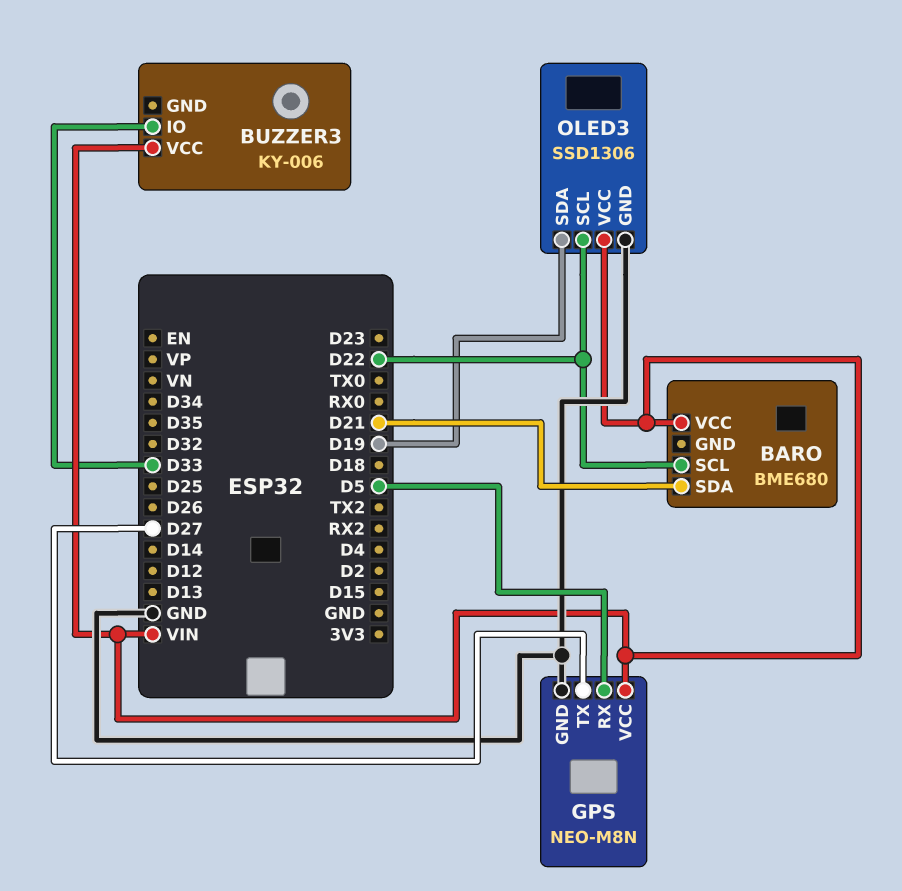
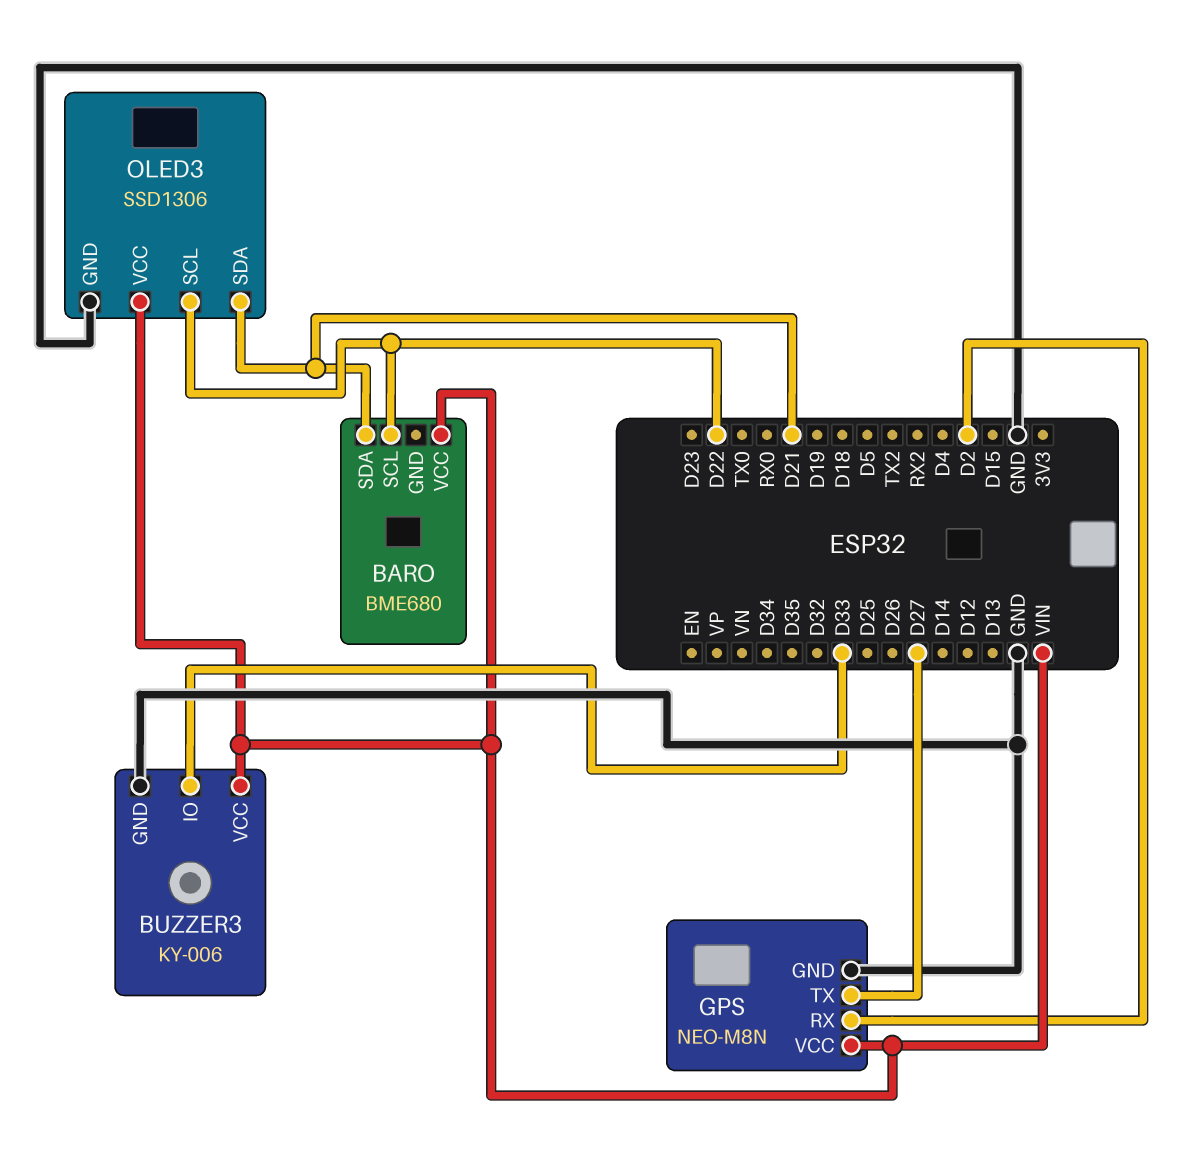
BUZZER3 pin GND: none -> GND
GPS pin RX: D5 -> D2
OLED3 pin SDA: D19 -> D21

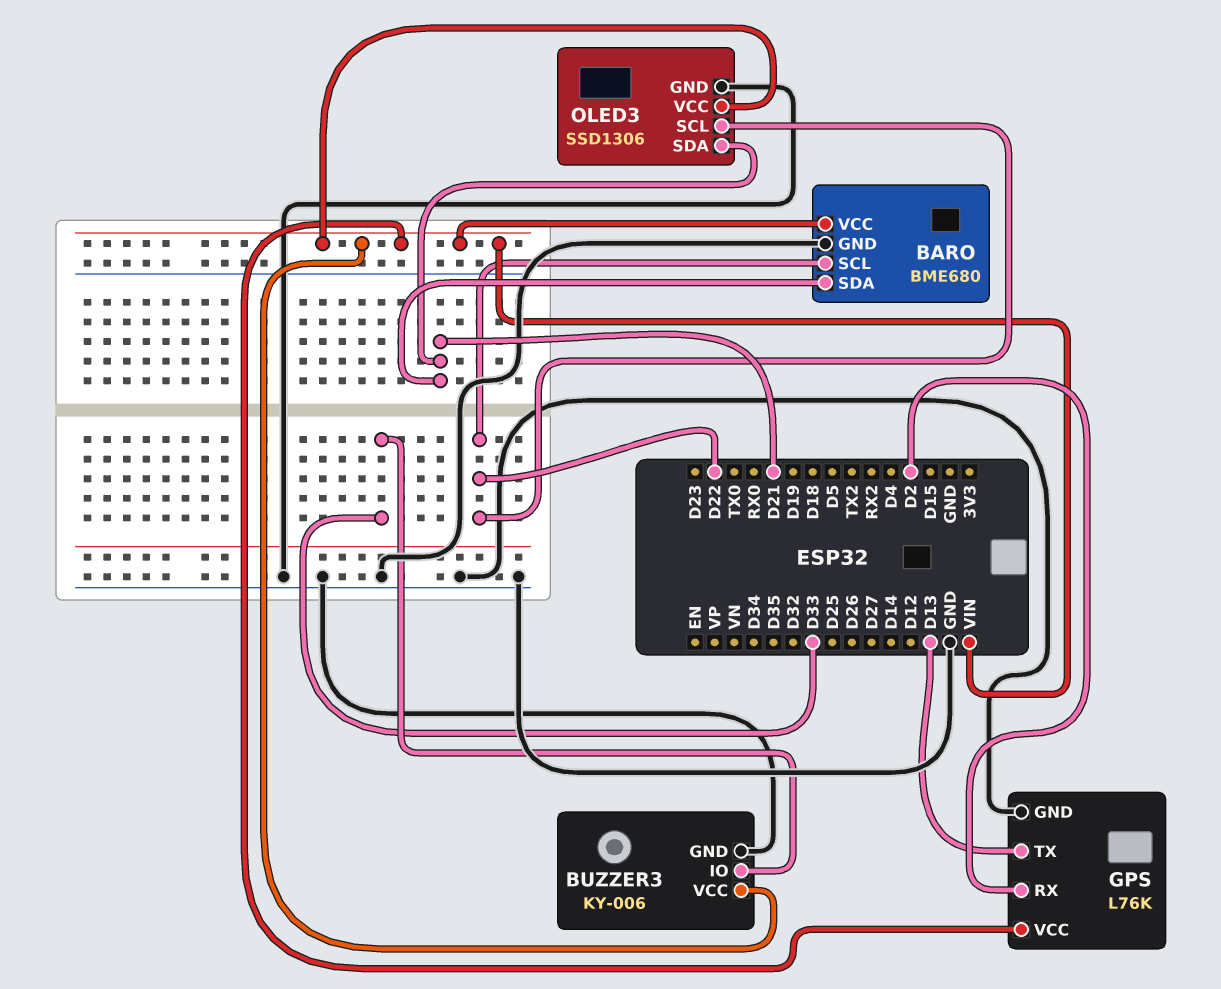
BARO pin GND: none -> GND
GPS: NEO-M8N -> L76K
GPS pin TX: D27 -> D13

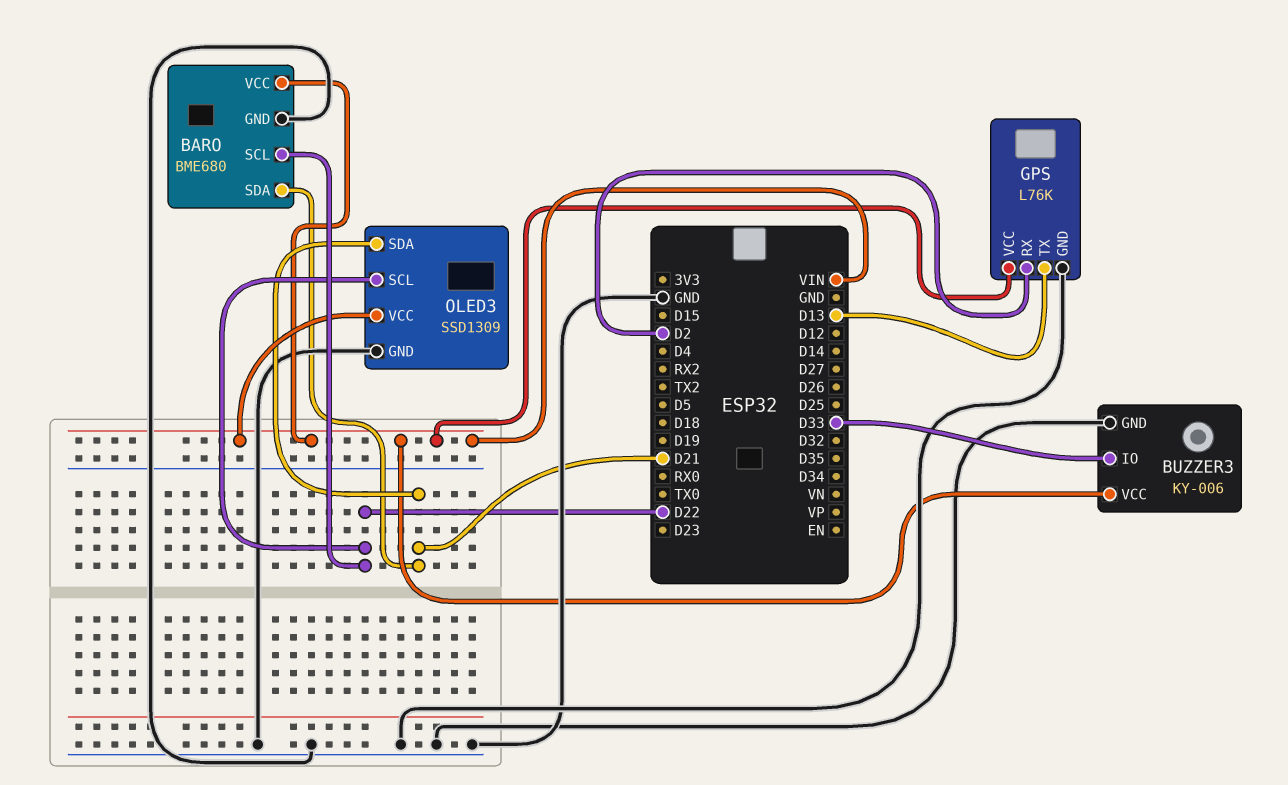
OLED3: SSD1306 -> SSD1309

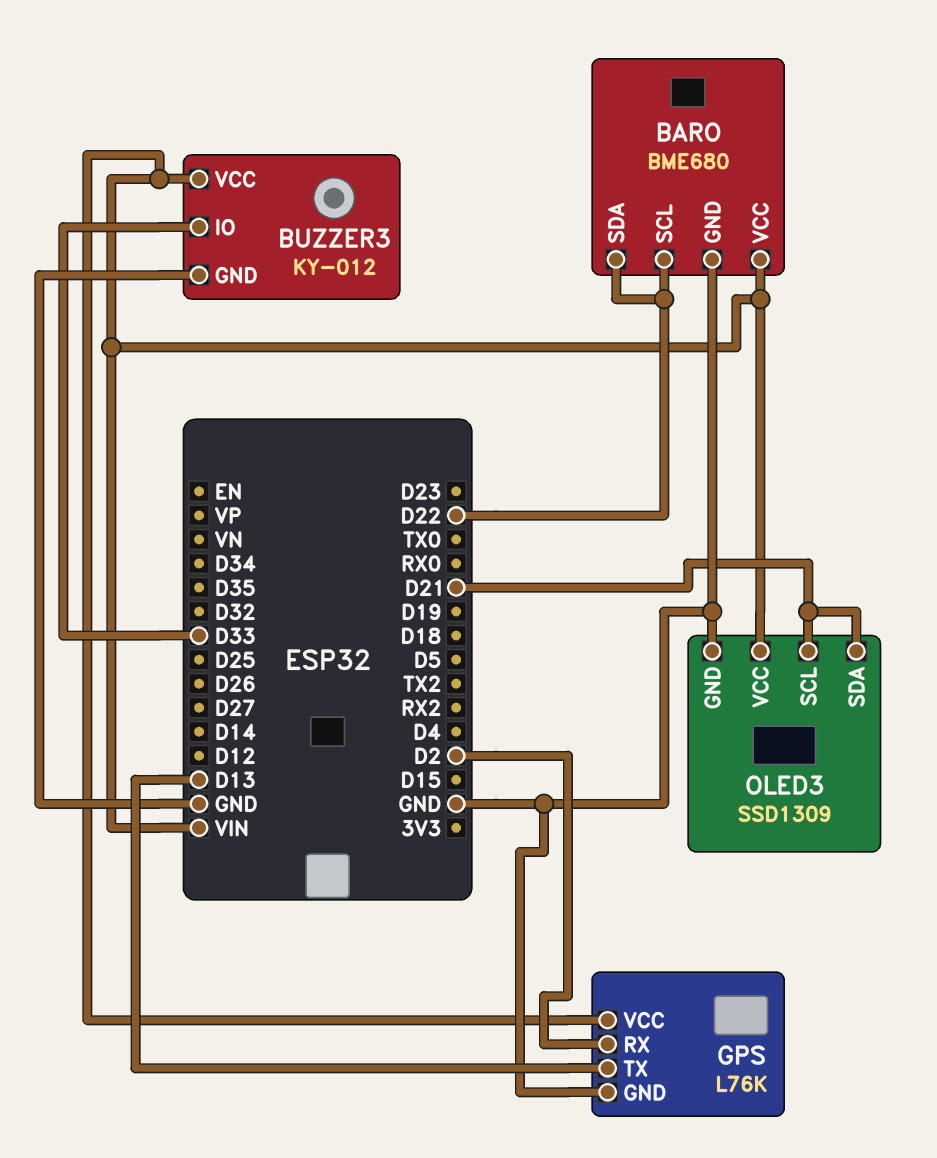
BARO pin SDA: D21 -> D22
BUZZER3: KY-006 -> KY-012
OLED3 pin SCL: D22 -> D21

